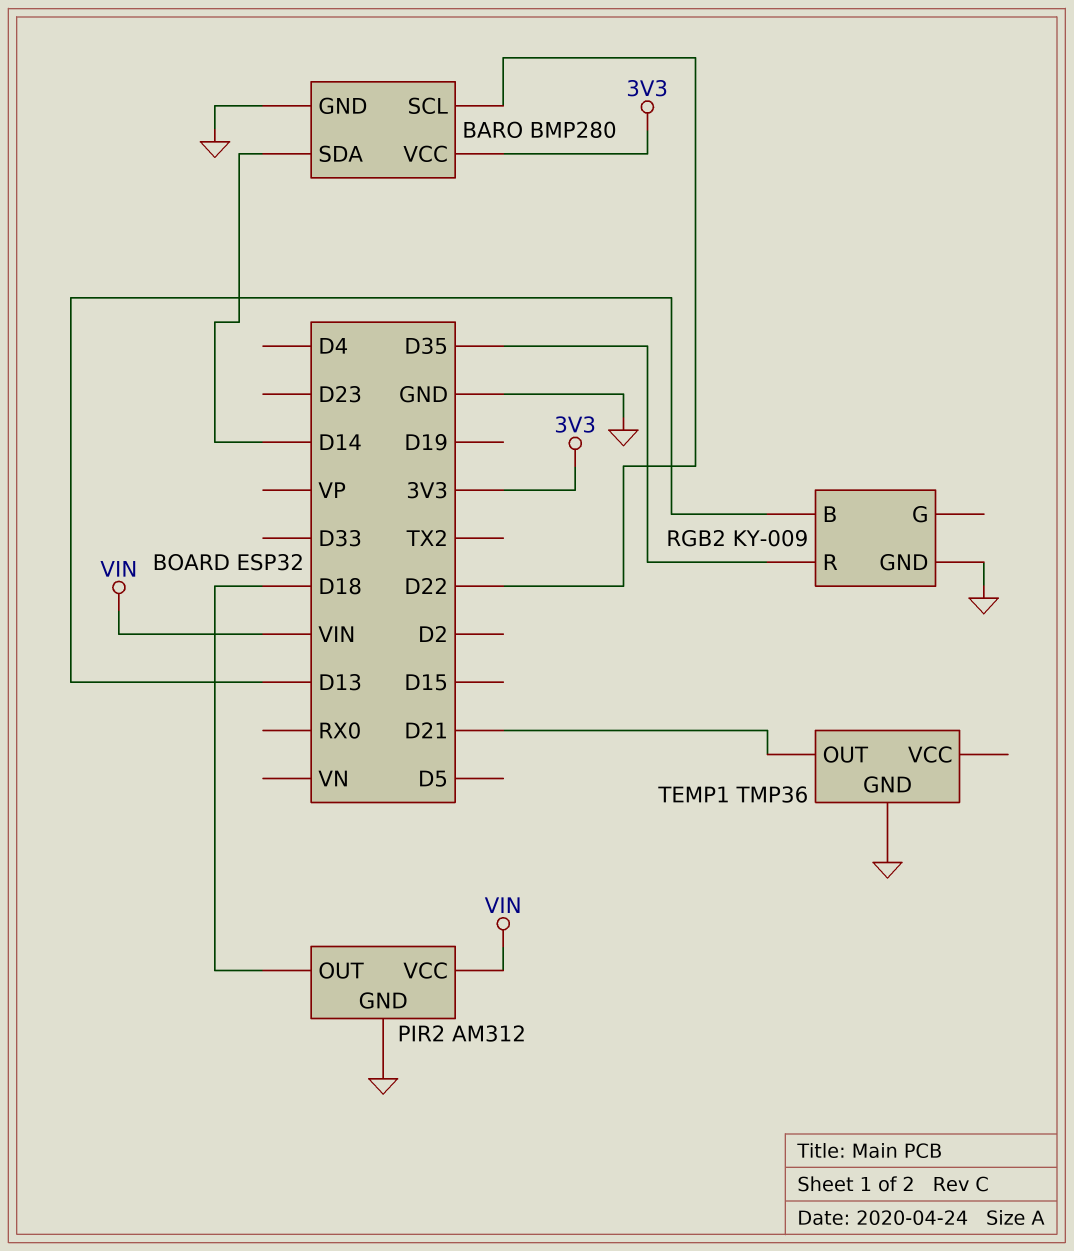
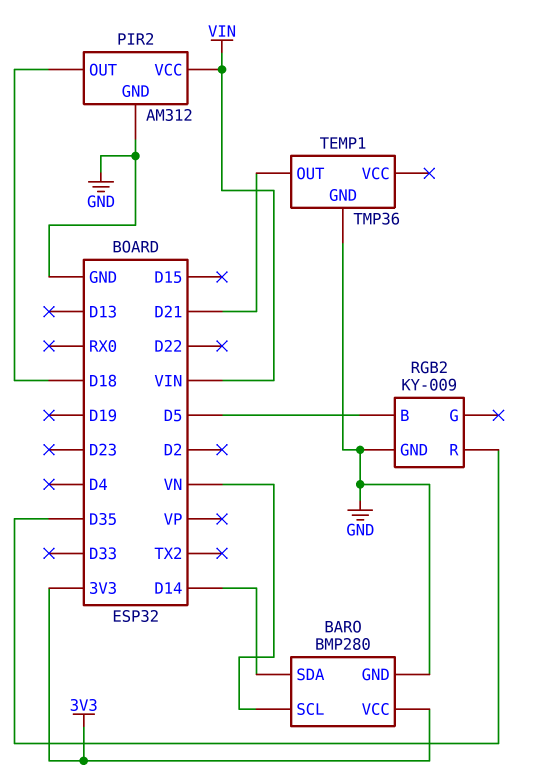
BARO pin SCL: D22 -> VN
RGB2 pin B: D13 -> D5

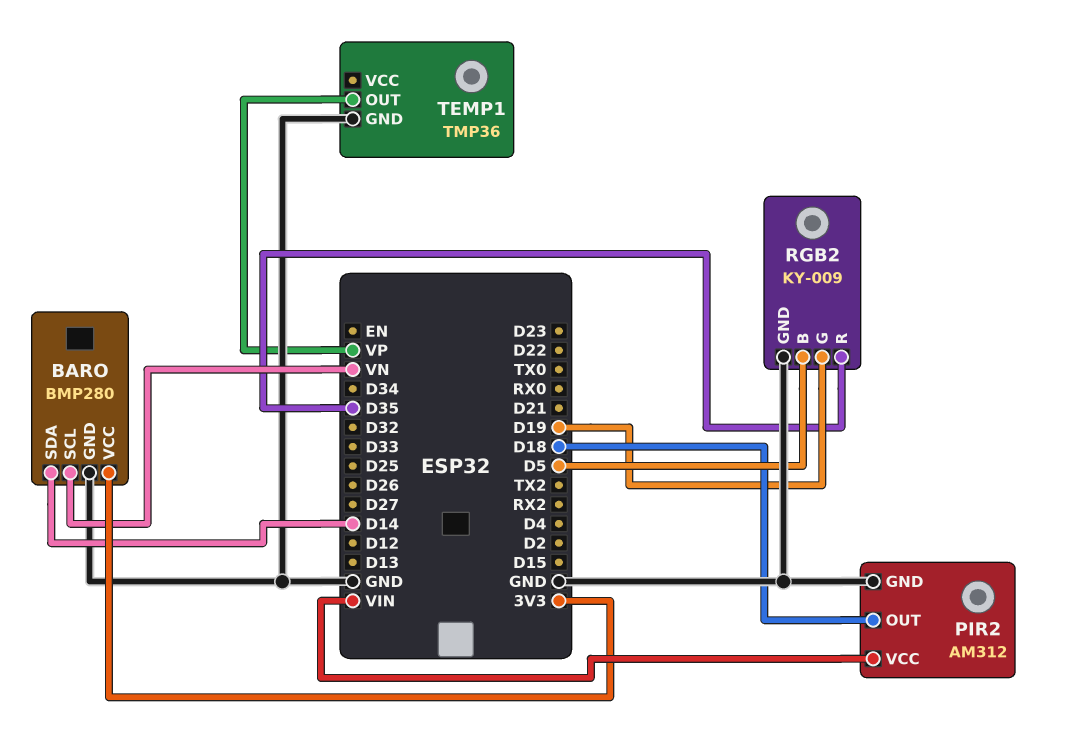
RGB2 pin G: none -> D19
TEMP1 pin OUT: D21 -> VP

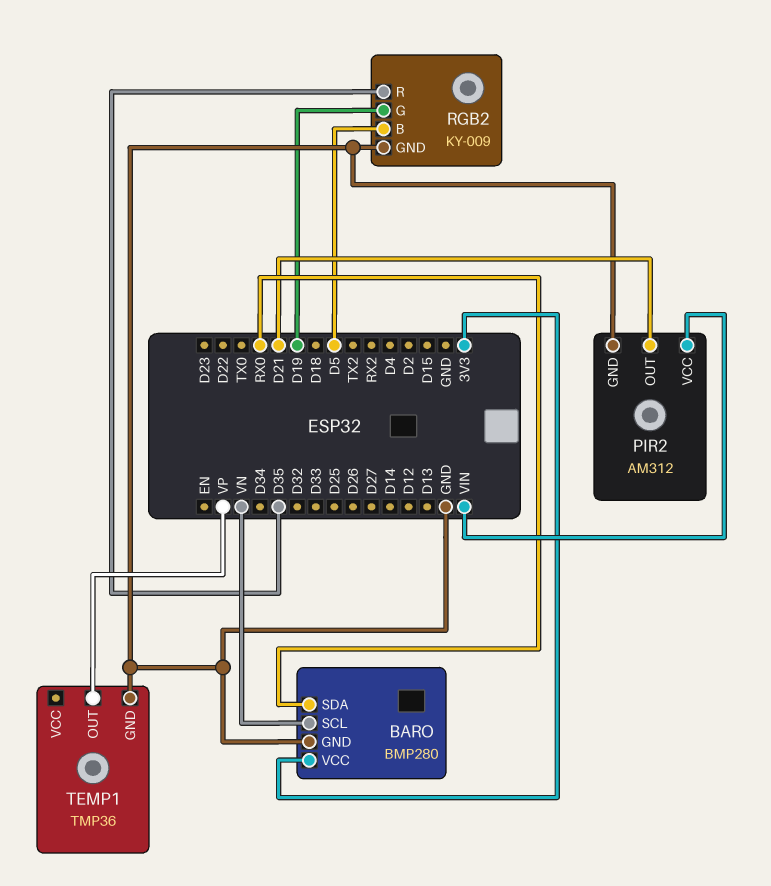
BARO pin SDA: D14 -> RX0
PIR2 pin OUT: D18 -> D21

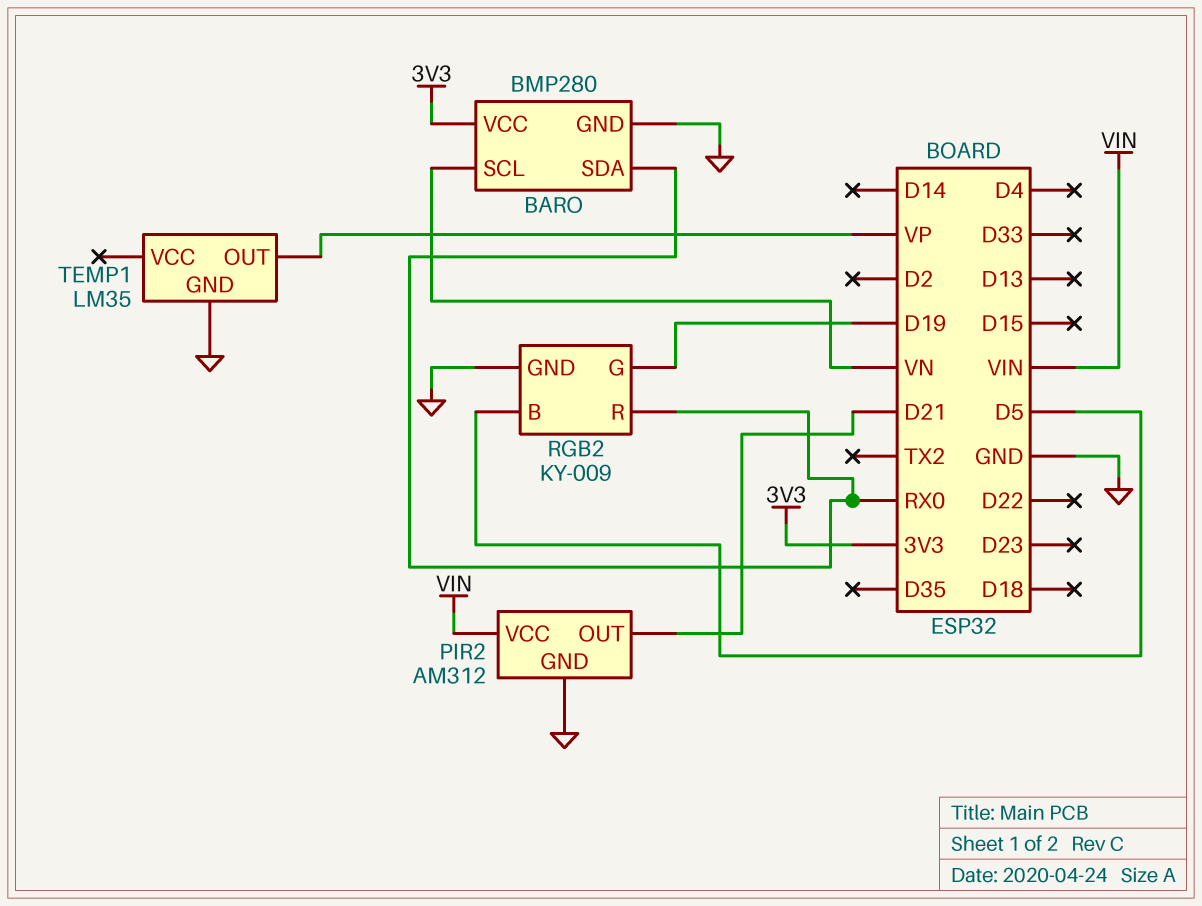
RGB2 pin R: D35 -> RX0
TEMP1: TMP36 -> LM35

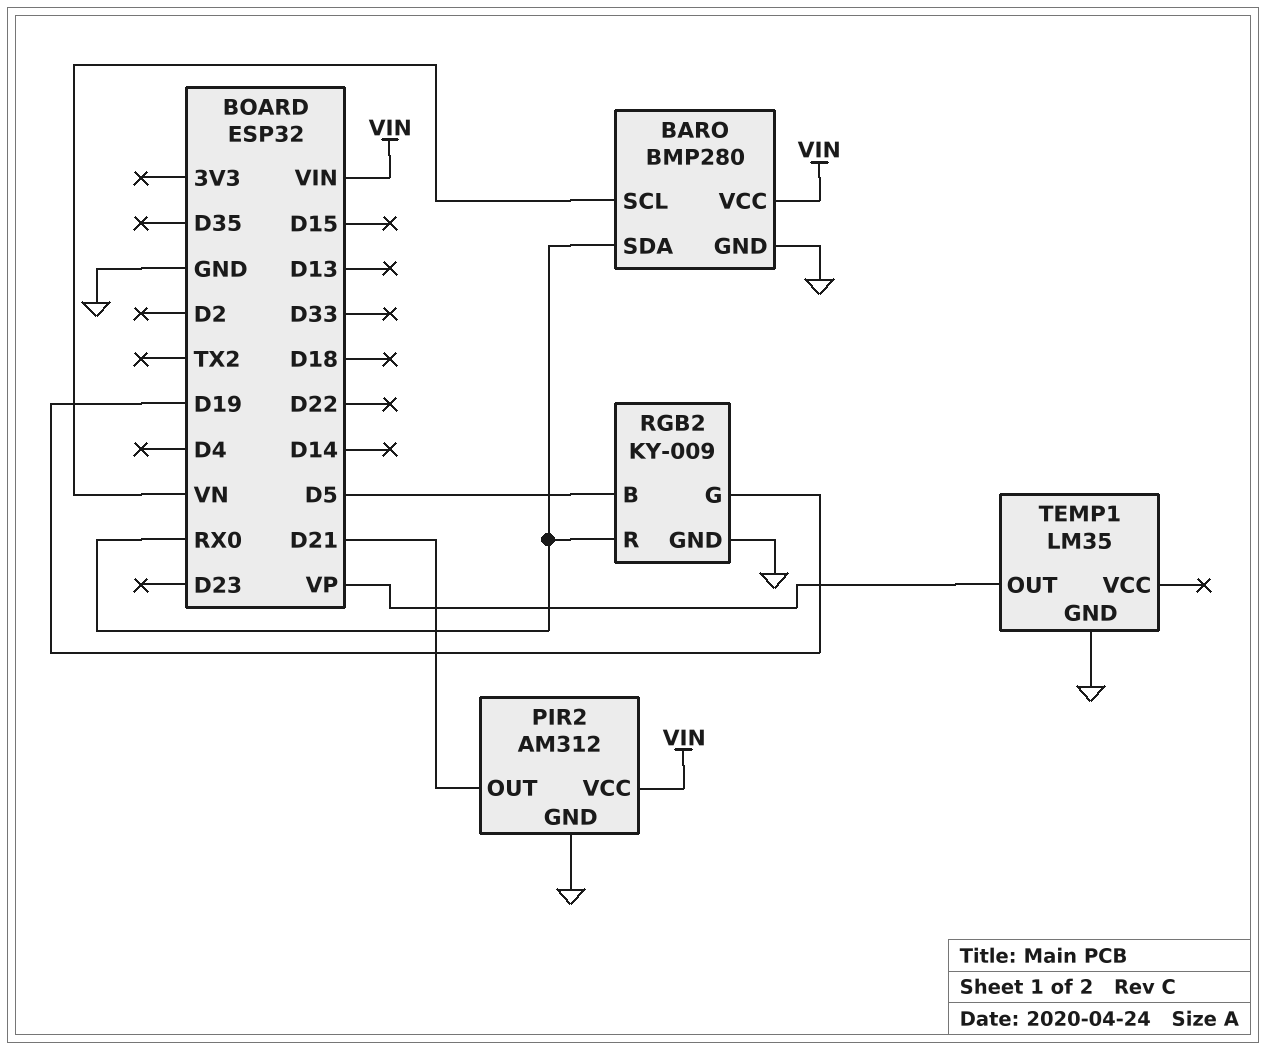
BARO pin VCC: 3V3 -> VIN

